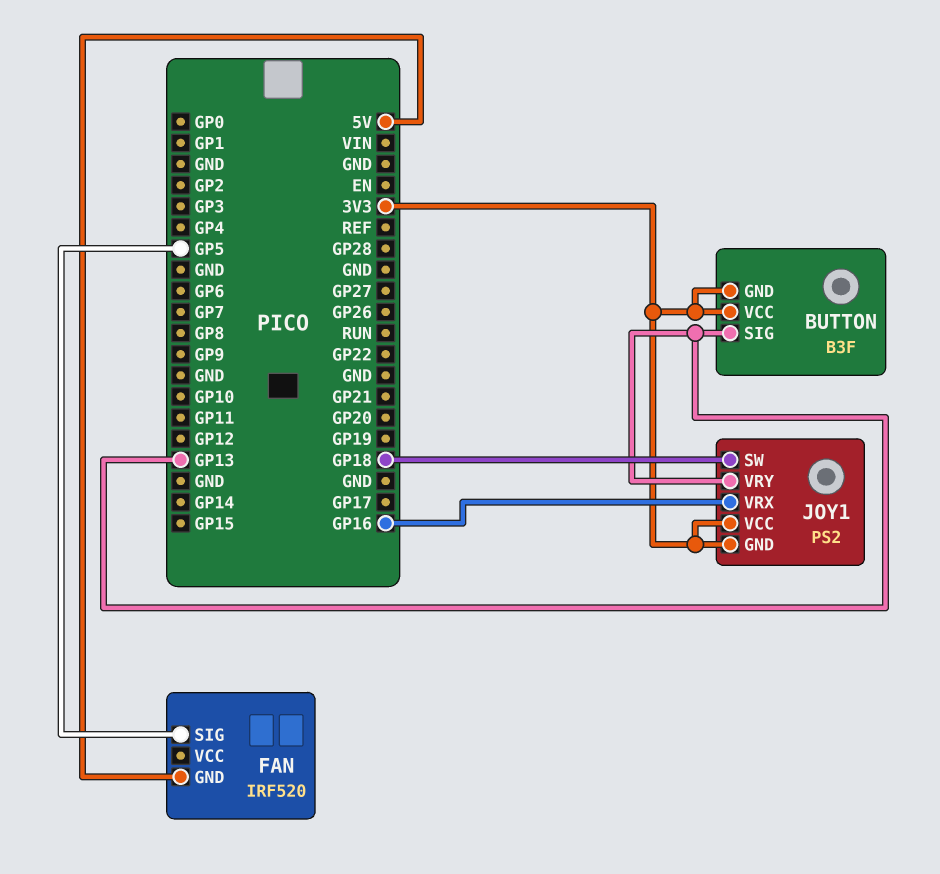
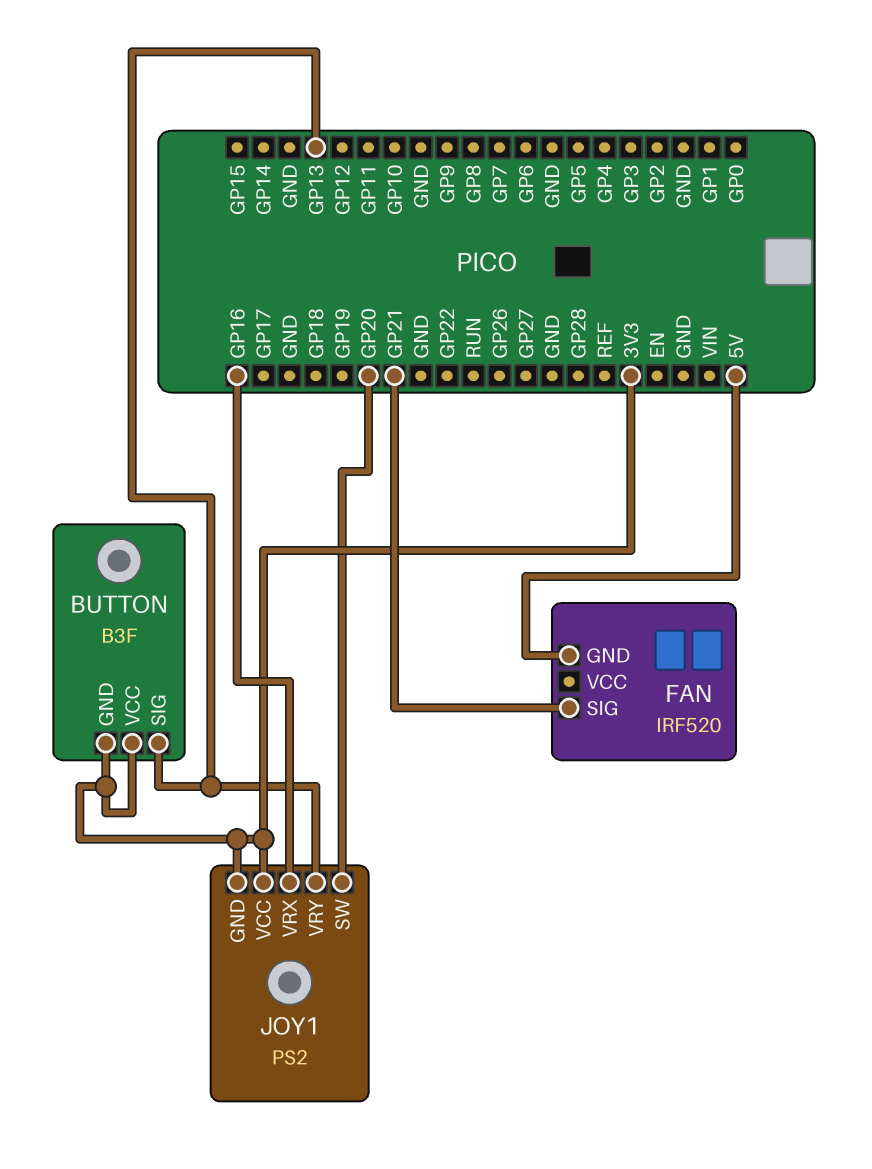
FAN pin SIG: GP5 -> GP21
JOY1 pin SW: GP18 -> GP20

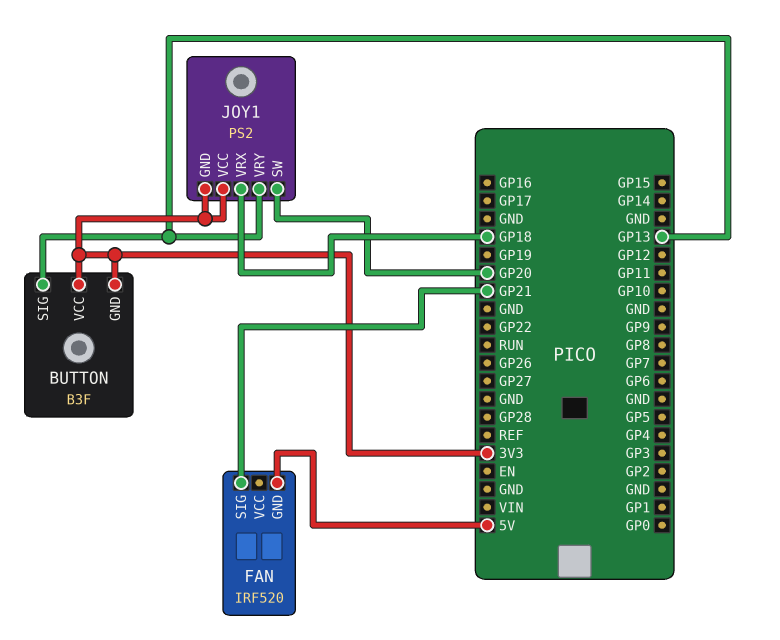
JOY1 pin VRX: GP16 -> GP18

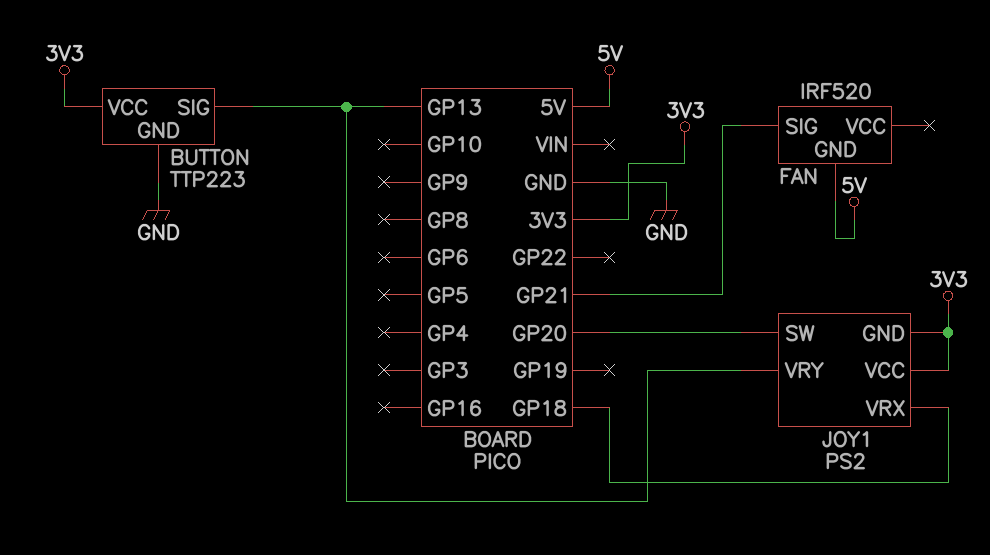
BUTTON: B3F -> TTP223
BUTTON pin GND: 3V3 -> GND

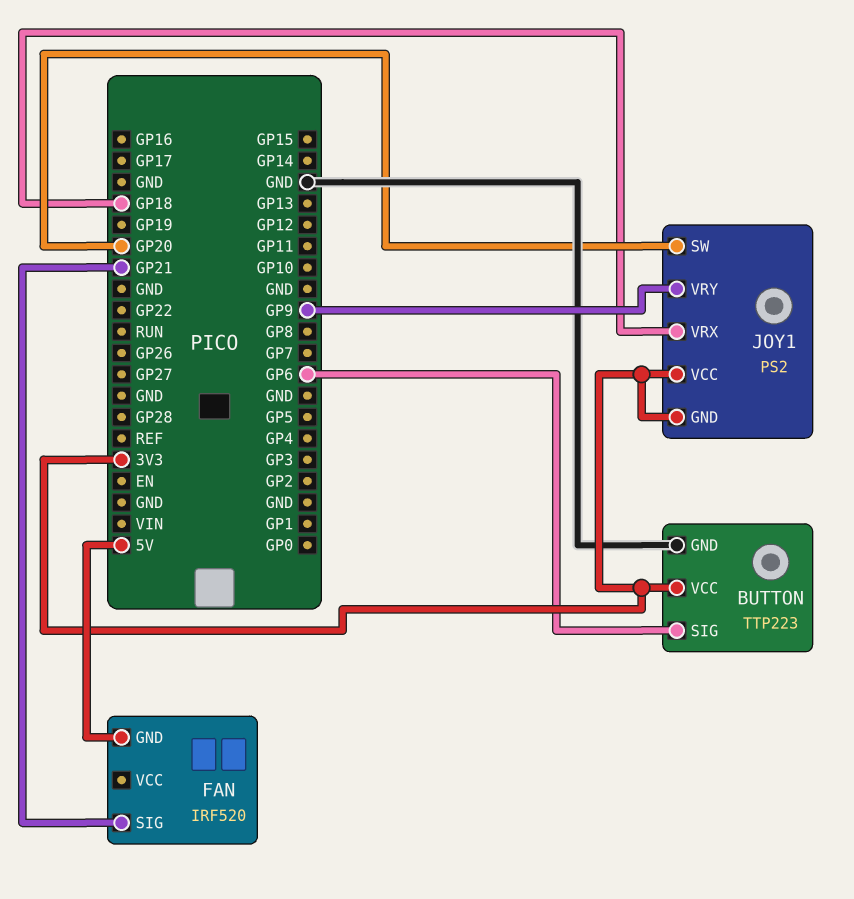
BUTTON pin SIG: GP13 -> GP6
JOY1 pin VRY: GP13 -> GP9

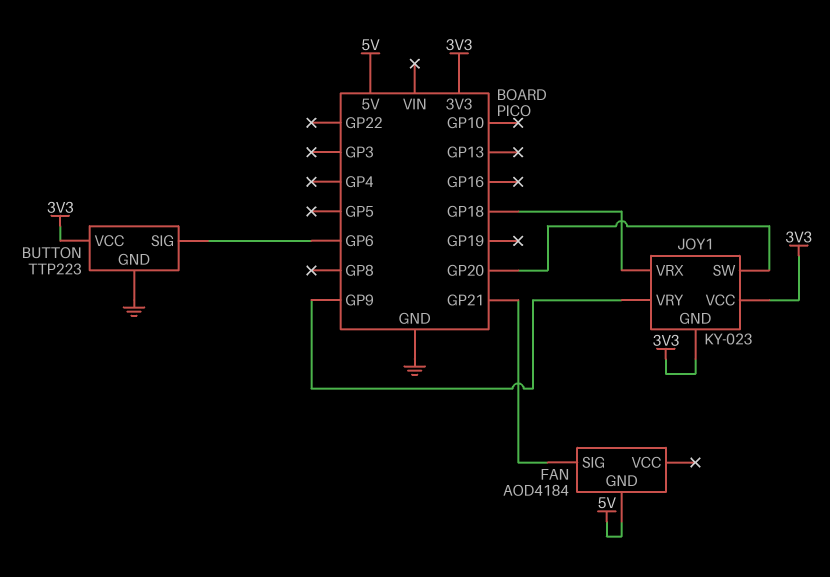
FAN: IRF520 -> AOD4184
JOY1: PS2 -> KY-023

